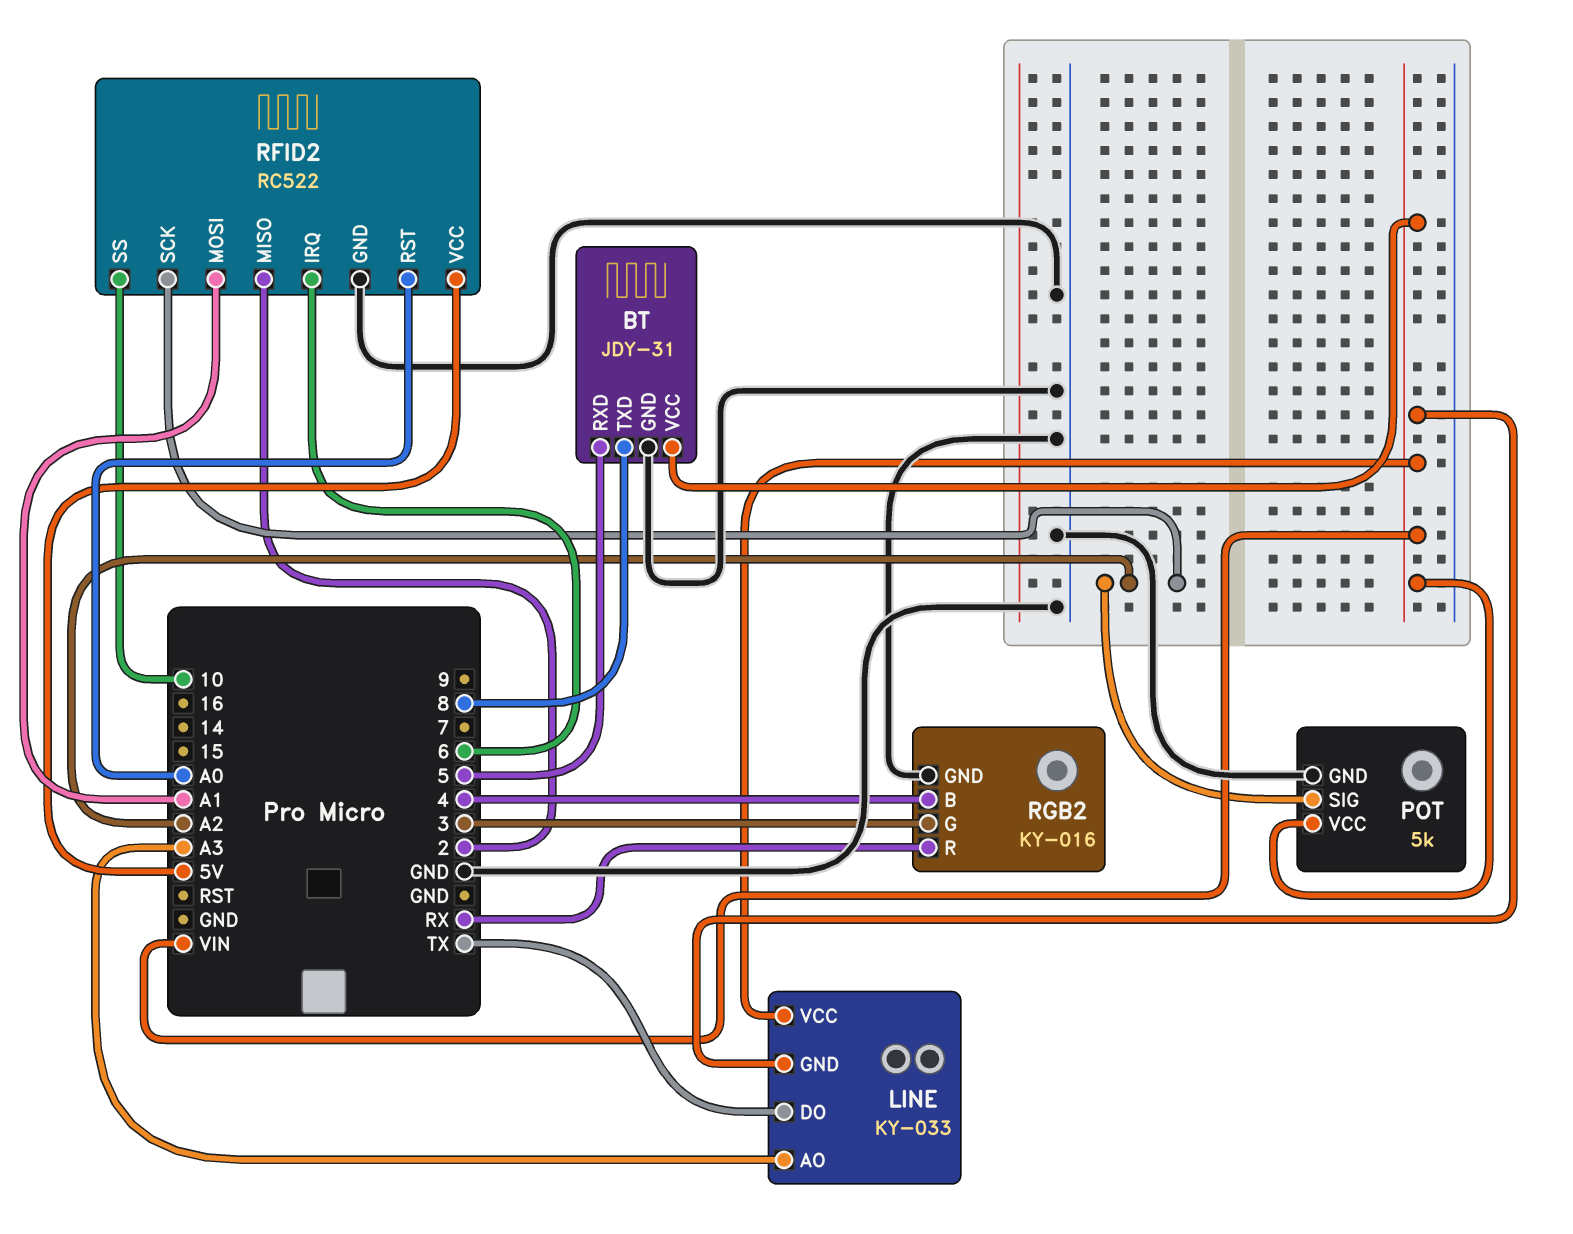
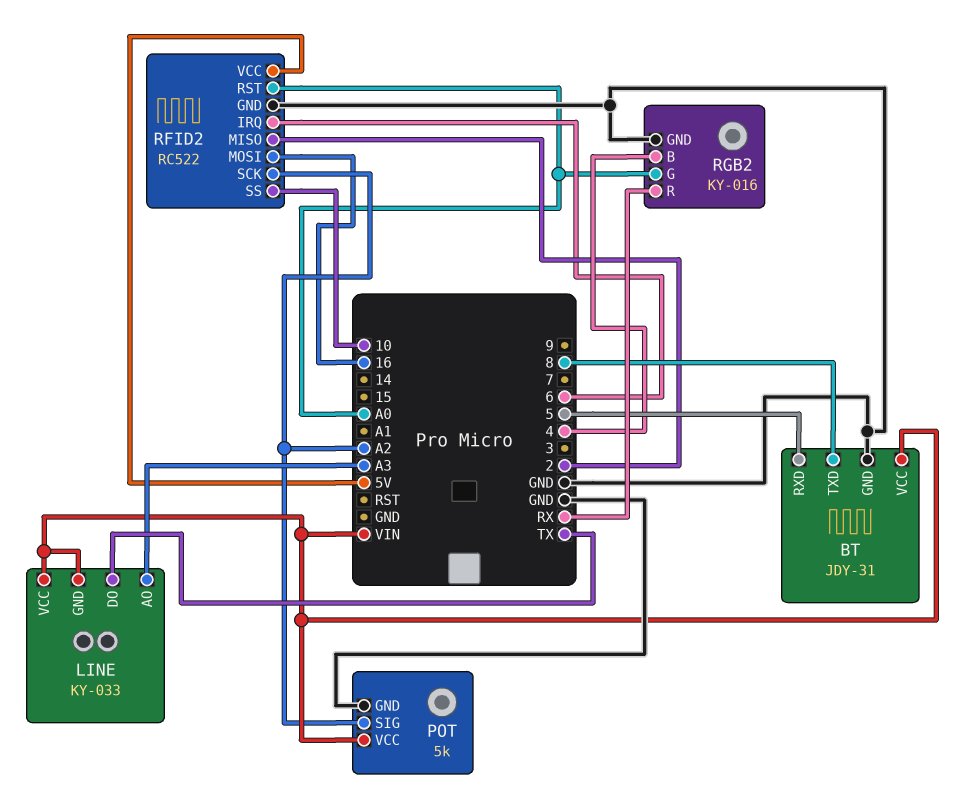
RFID2 pin MOSI: A1 -> 16
RGB2 pin G: 3 -> A0

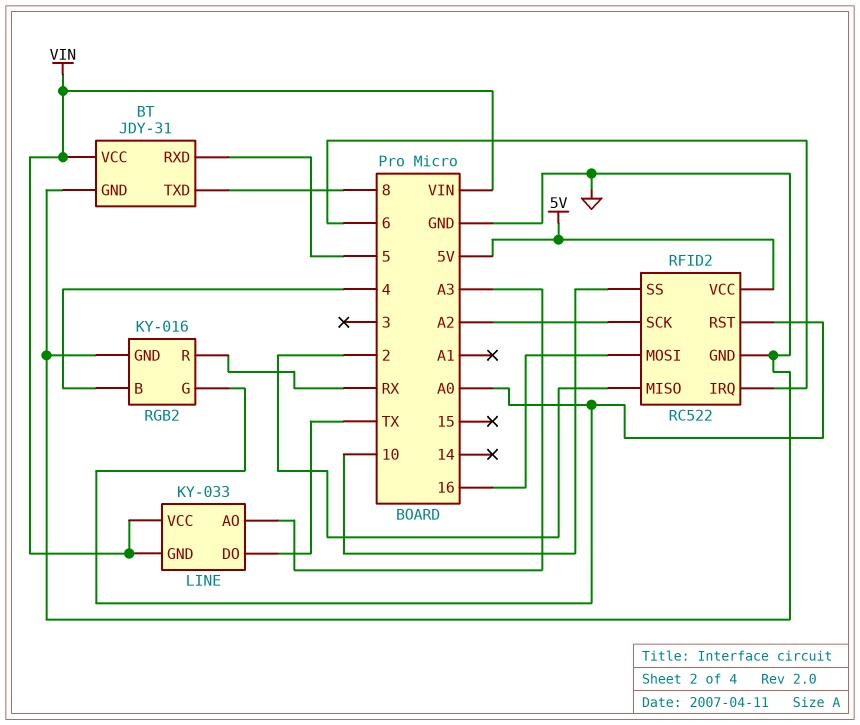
POT: 5k -> none
POT pin GND: GND -> none
POT pin SIG: A2 -> none
POT pin VCC: VIN -> none

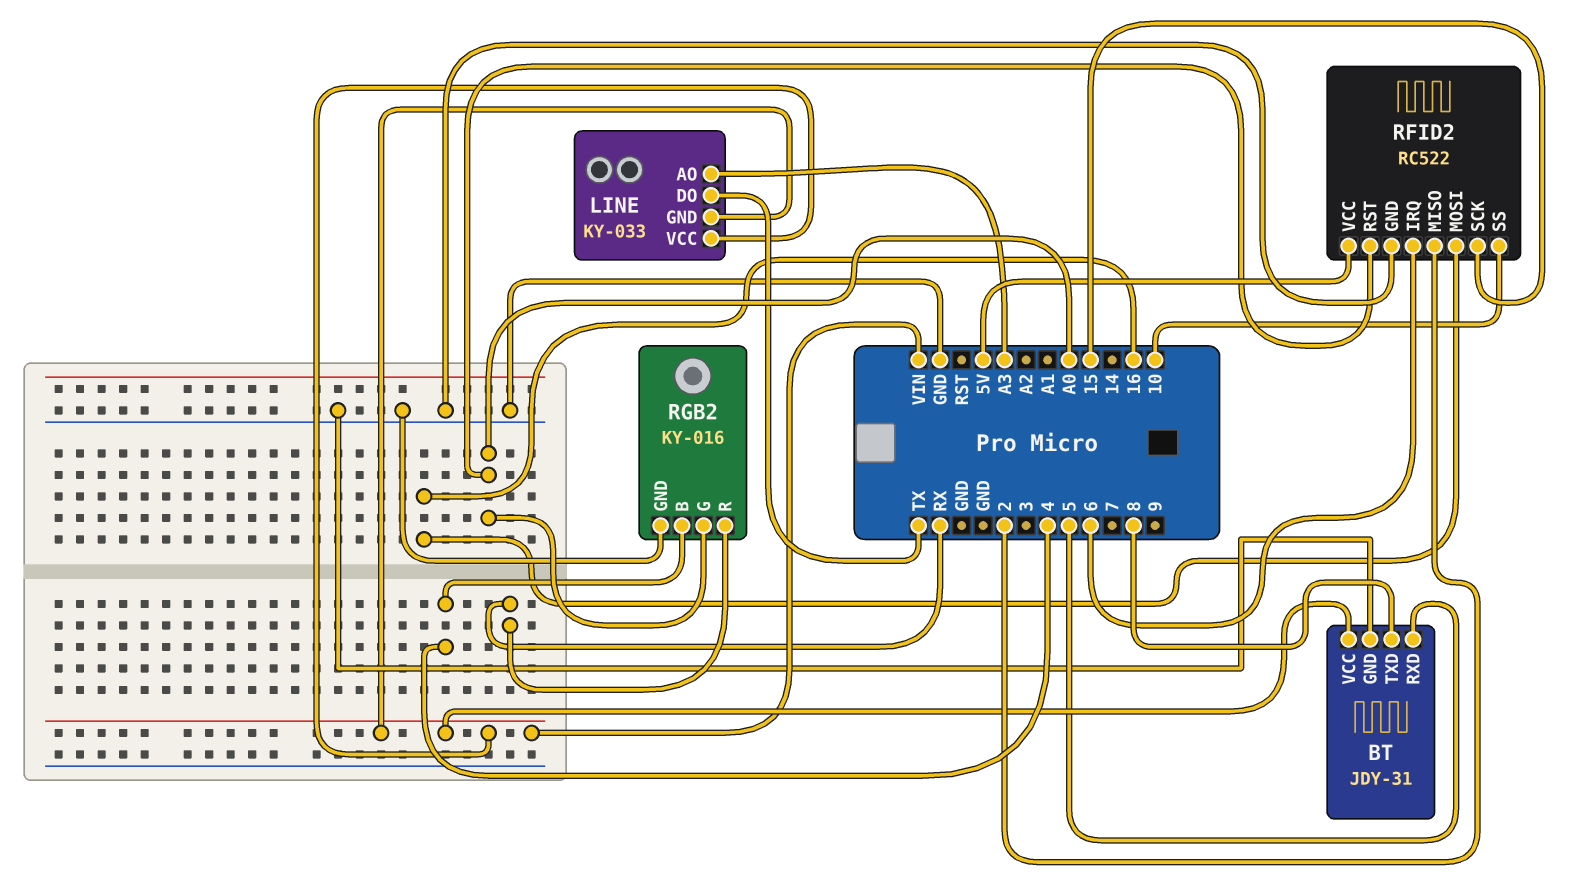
RFID2 pin SCK: A2 -> 15

